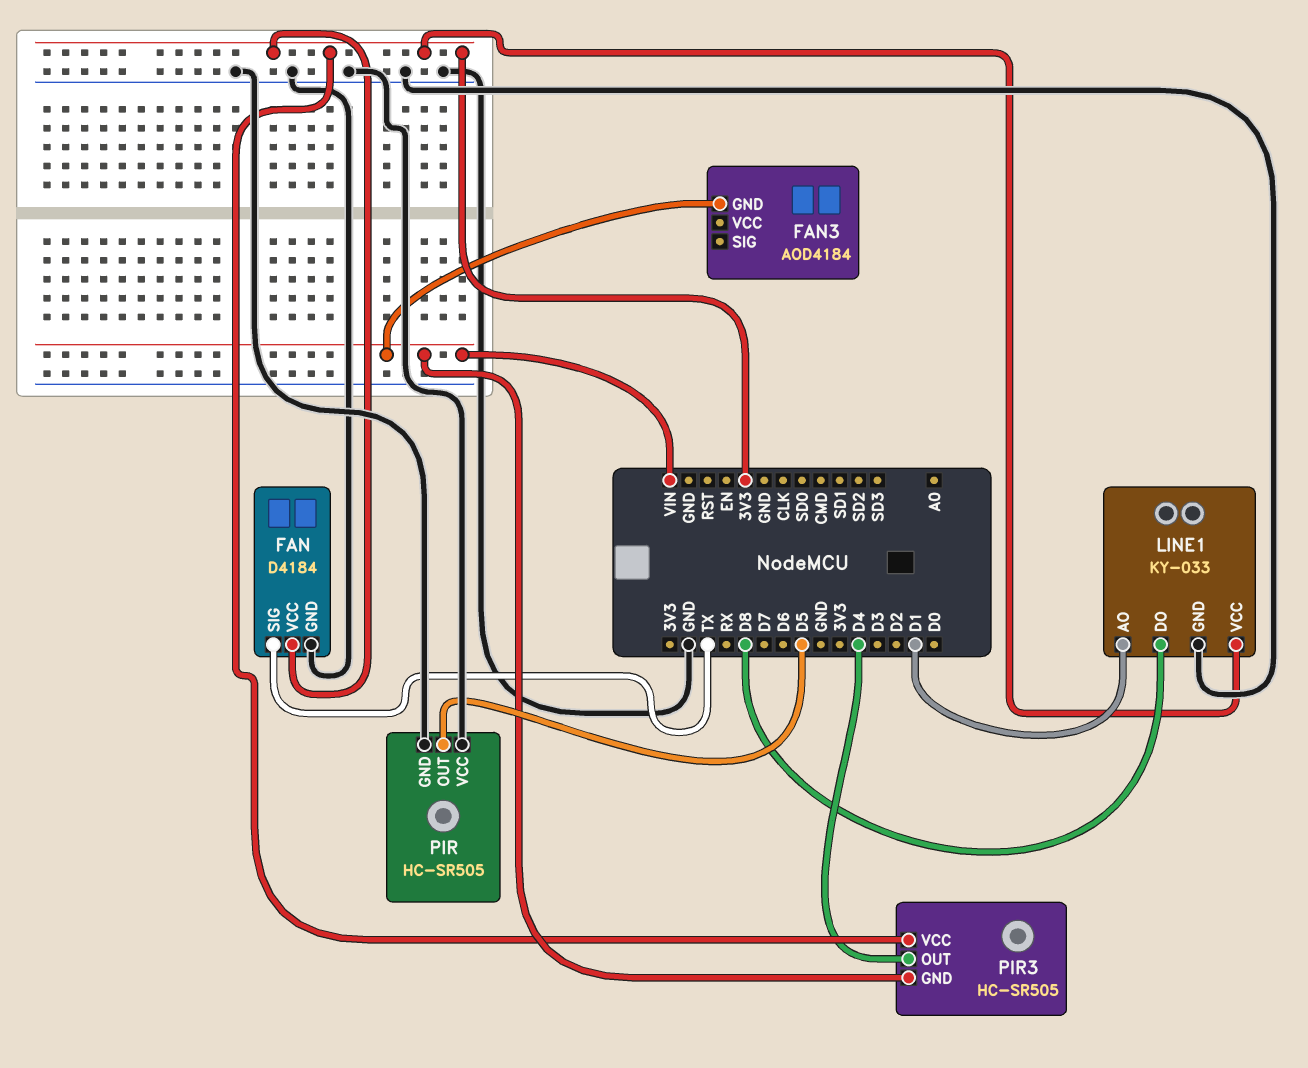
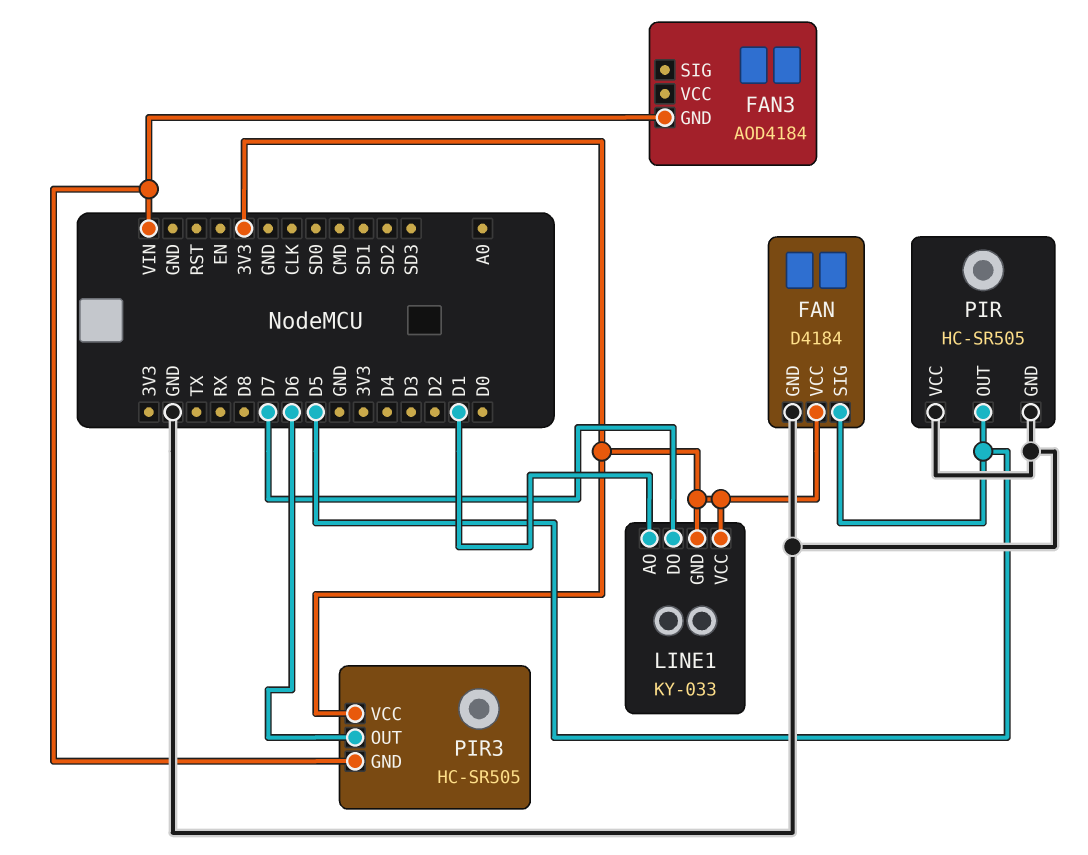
FAN pin SIG: TX -> D5
LINE1 pin DO: D8 -> D7
LINE1 pin GND: GND -> 3V3
PIR3 pin OUT: D4 -> D6

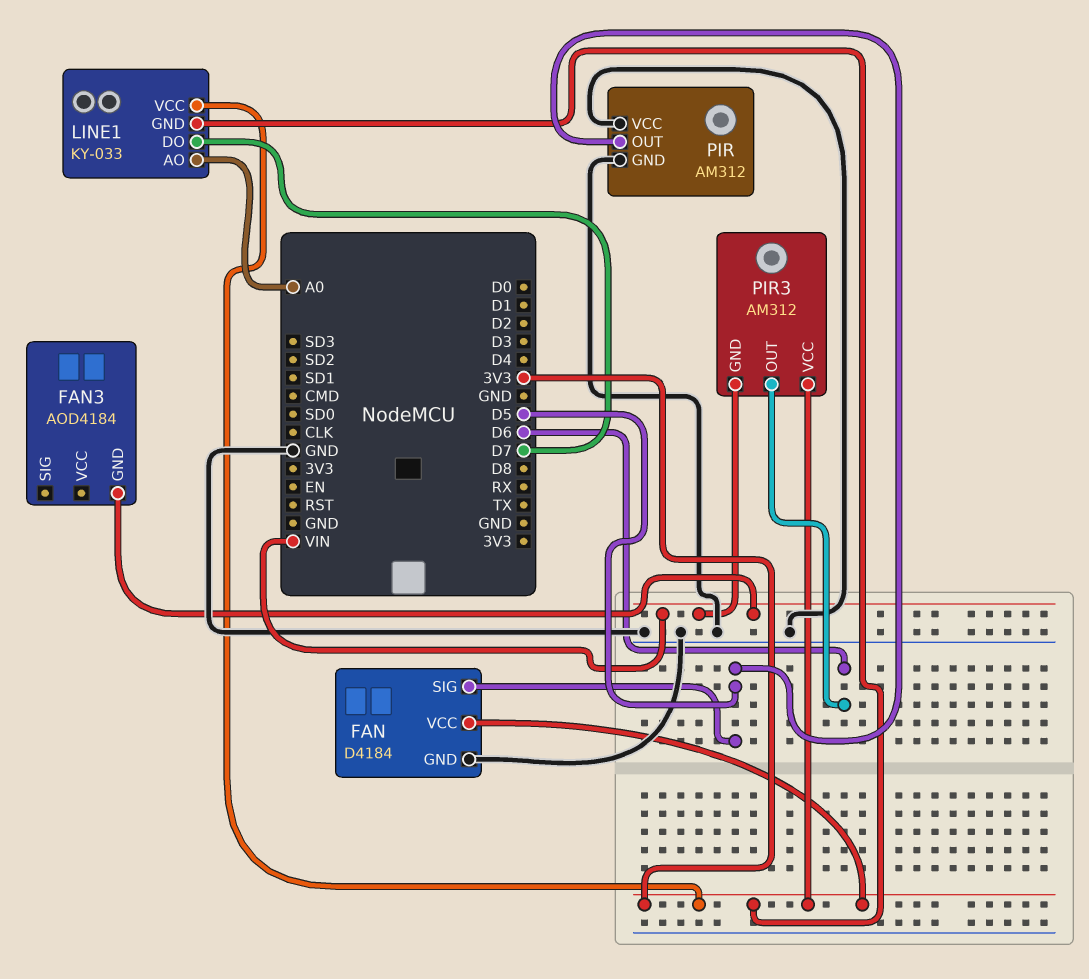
LINE1 pin AO: D1 -> A0
PIR: HC-SR505 -> AM312
PIR3: HC-SR505 -> AM312

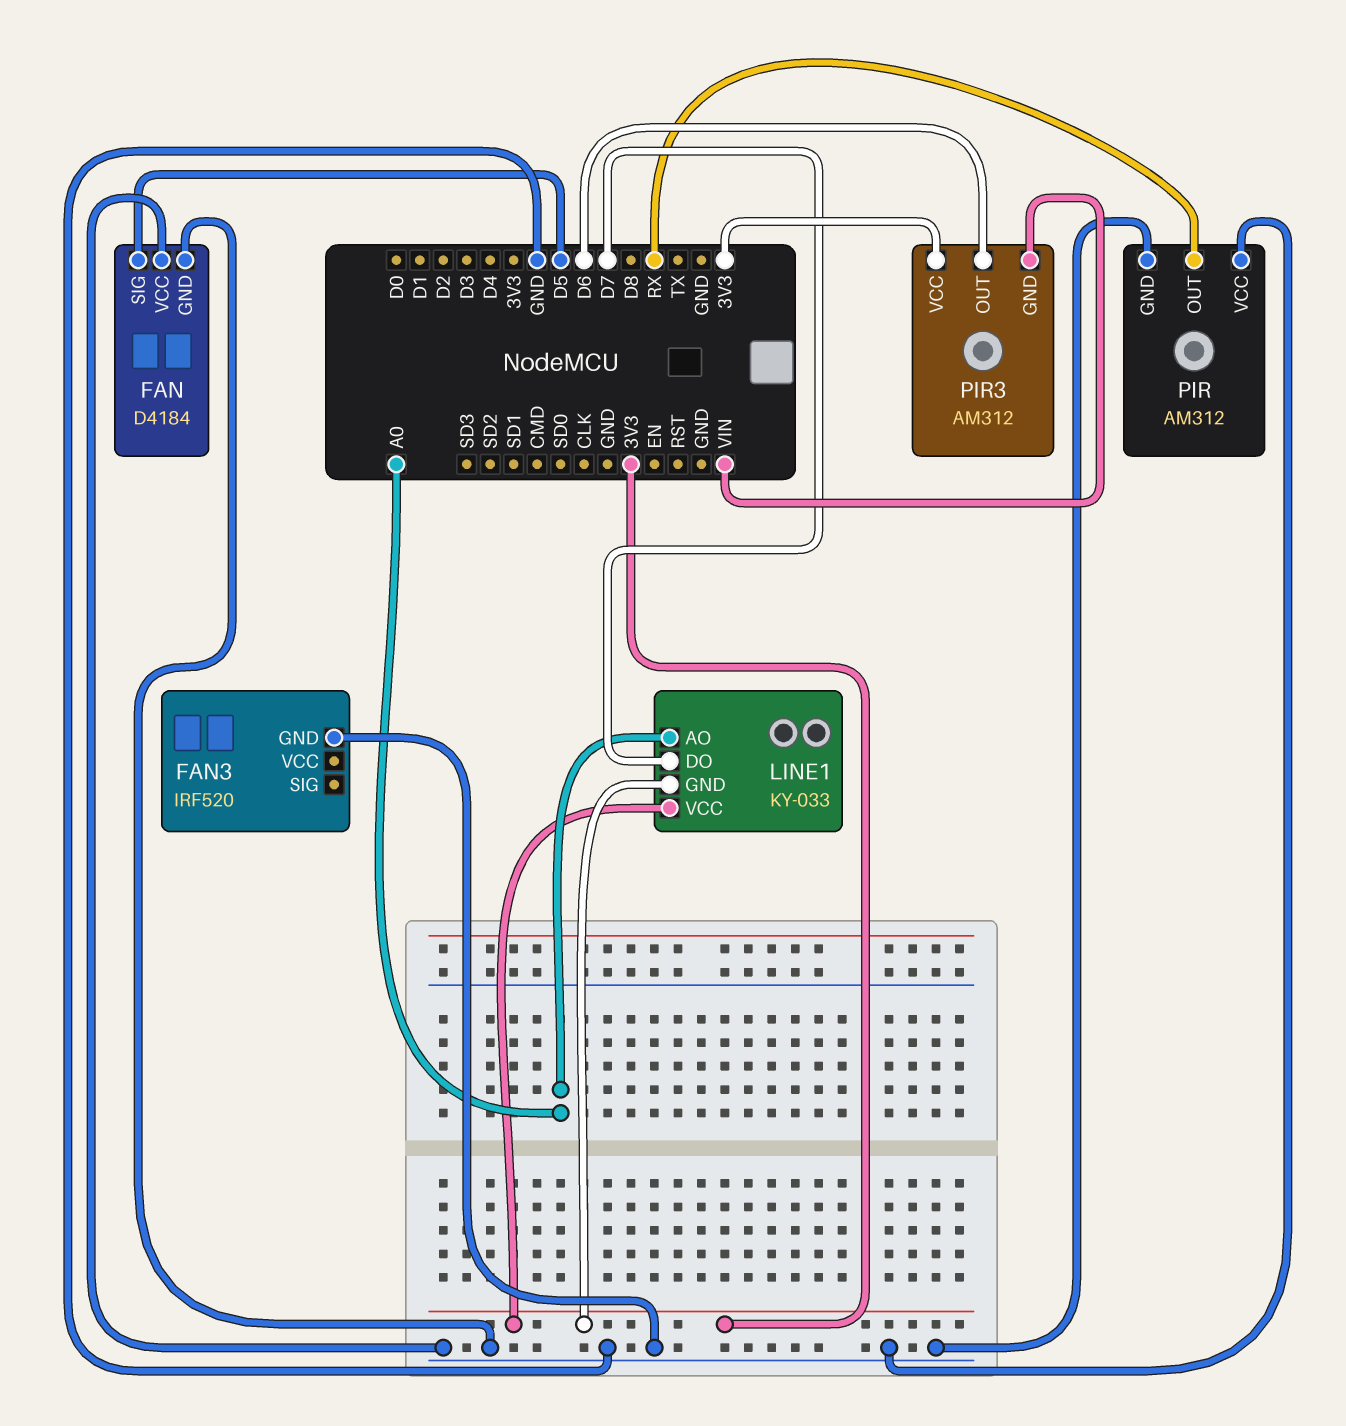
FAN pin VCC: 3V3 -> GND
FAN3: AOD4184 -> IRF520
FAN3 pin GND: VIN -> GND
PIR pin OUT: D5 -> RX

